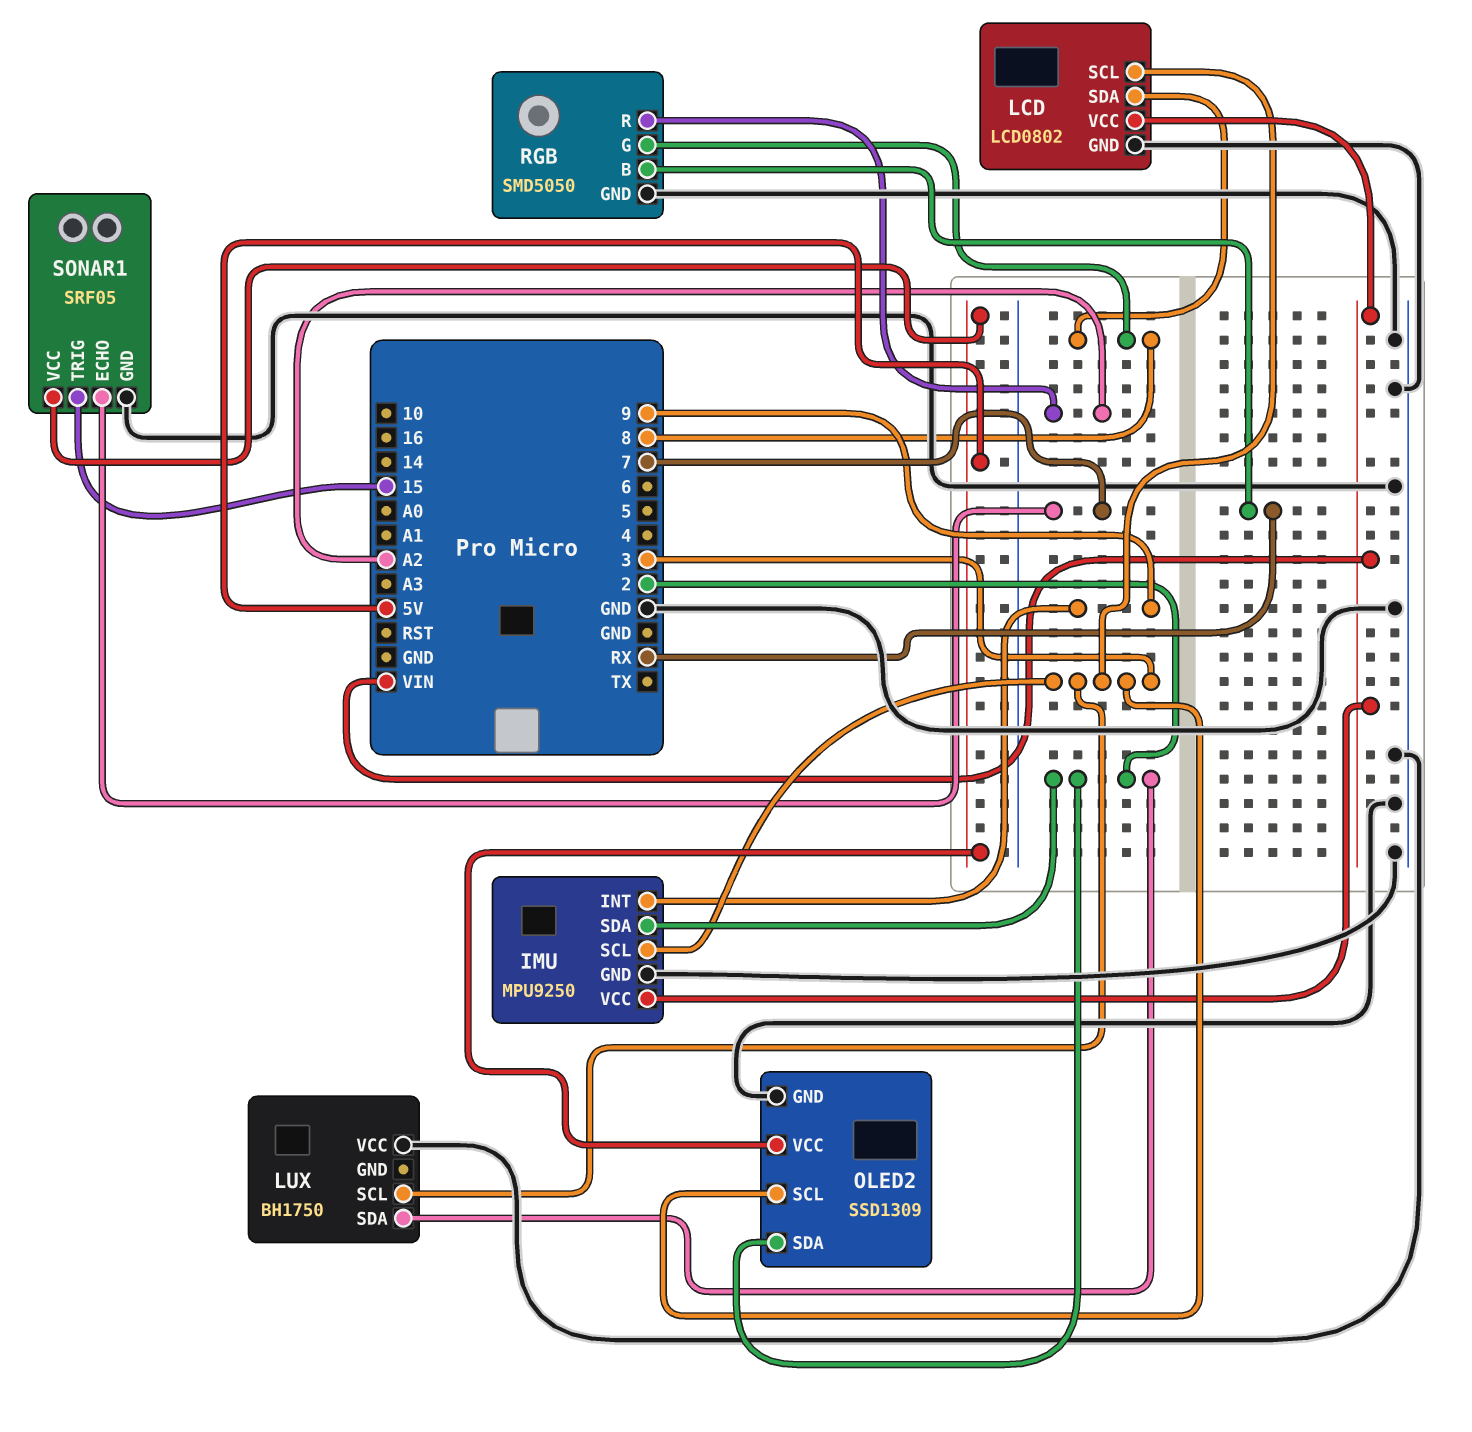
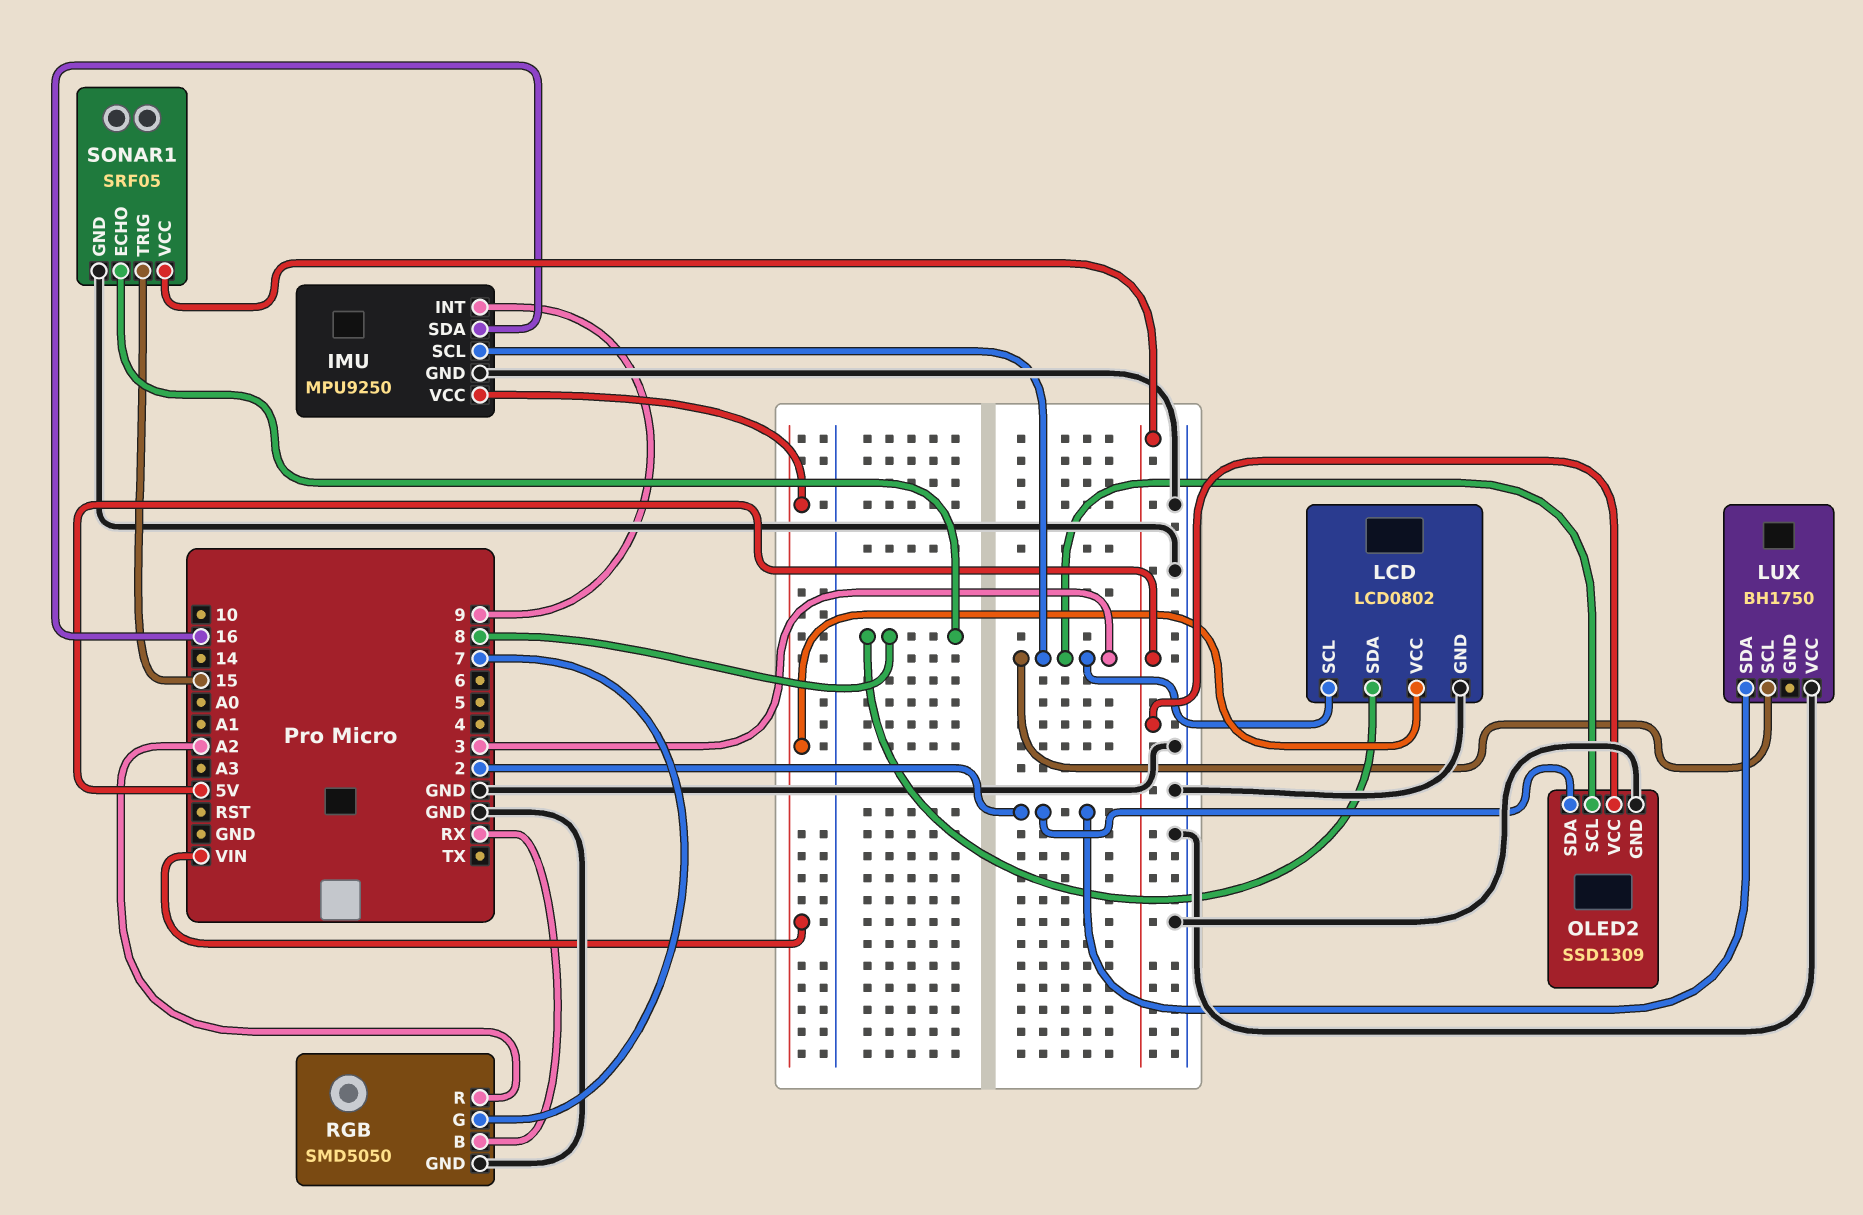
IMU pin SDA: 2 -> 16
RGB pin G: 8 -> 7
SONAR1 pin ECHO: 7 -> 8

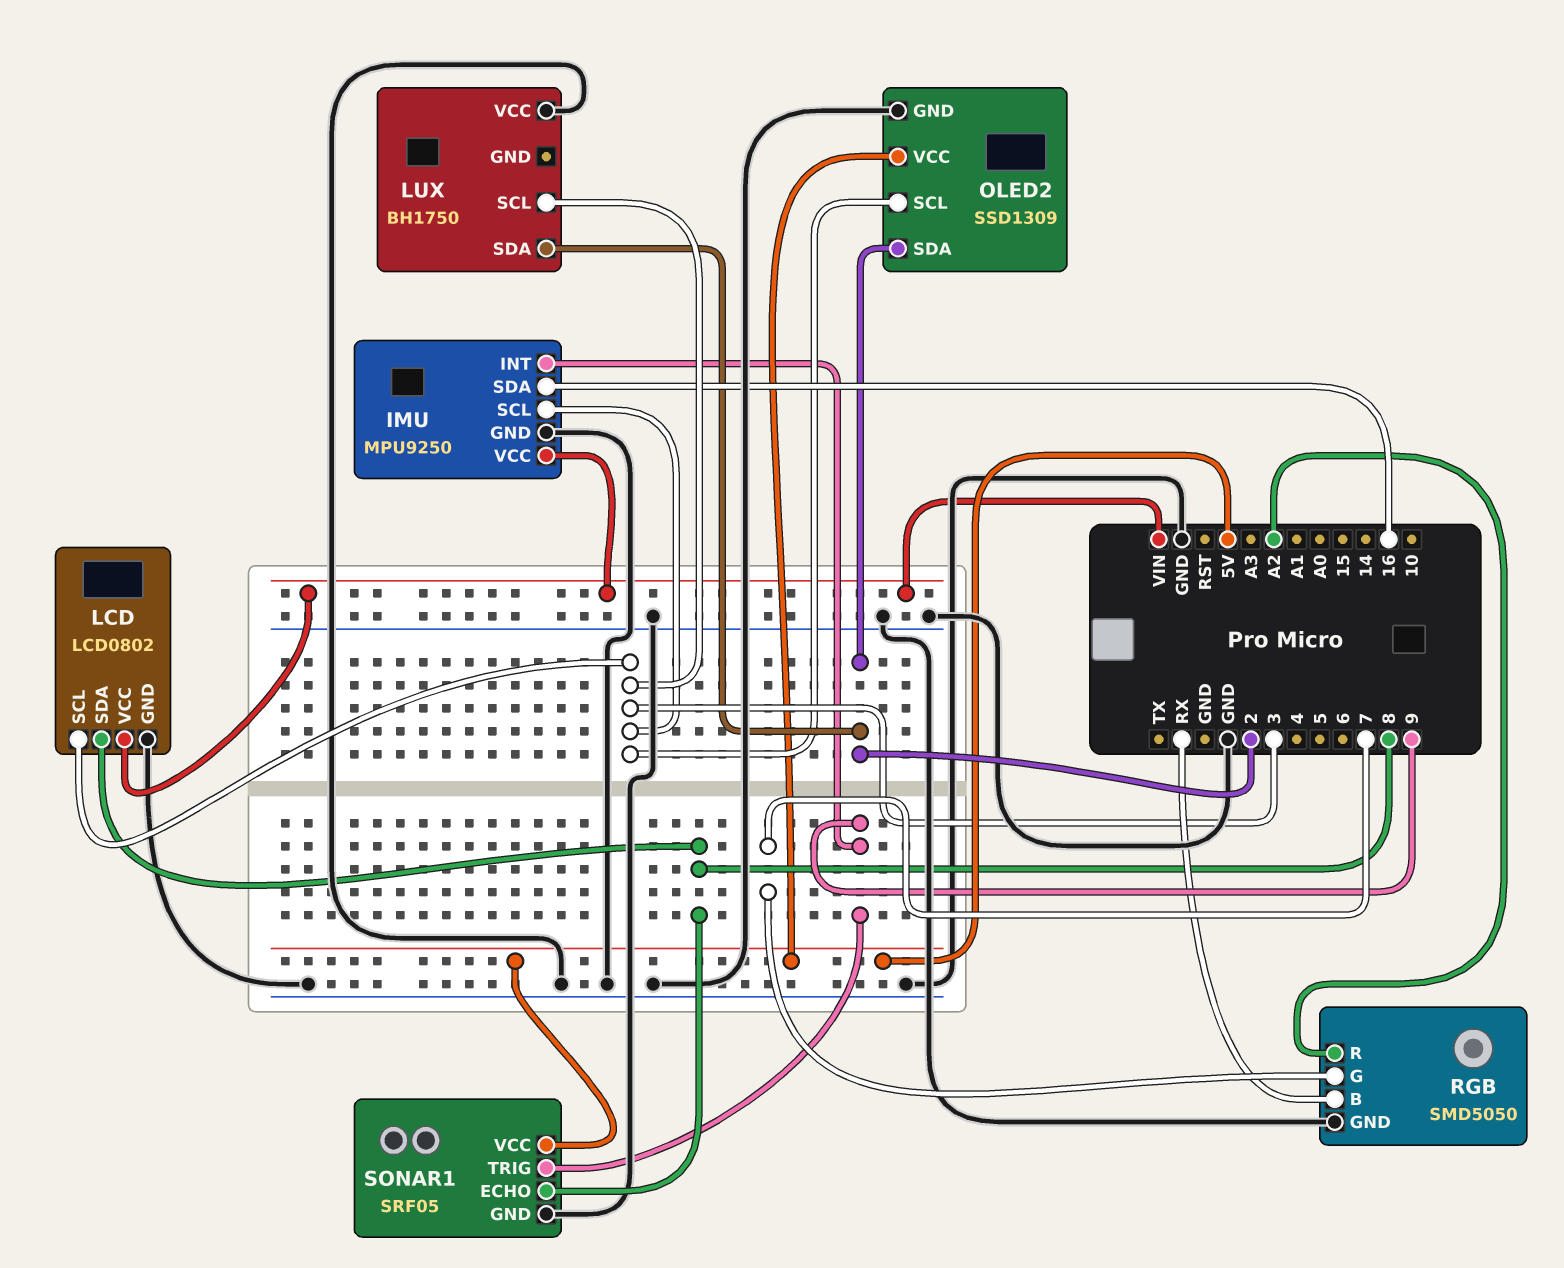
SONAR1 pin TRIG: 15 -> 9

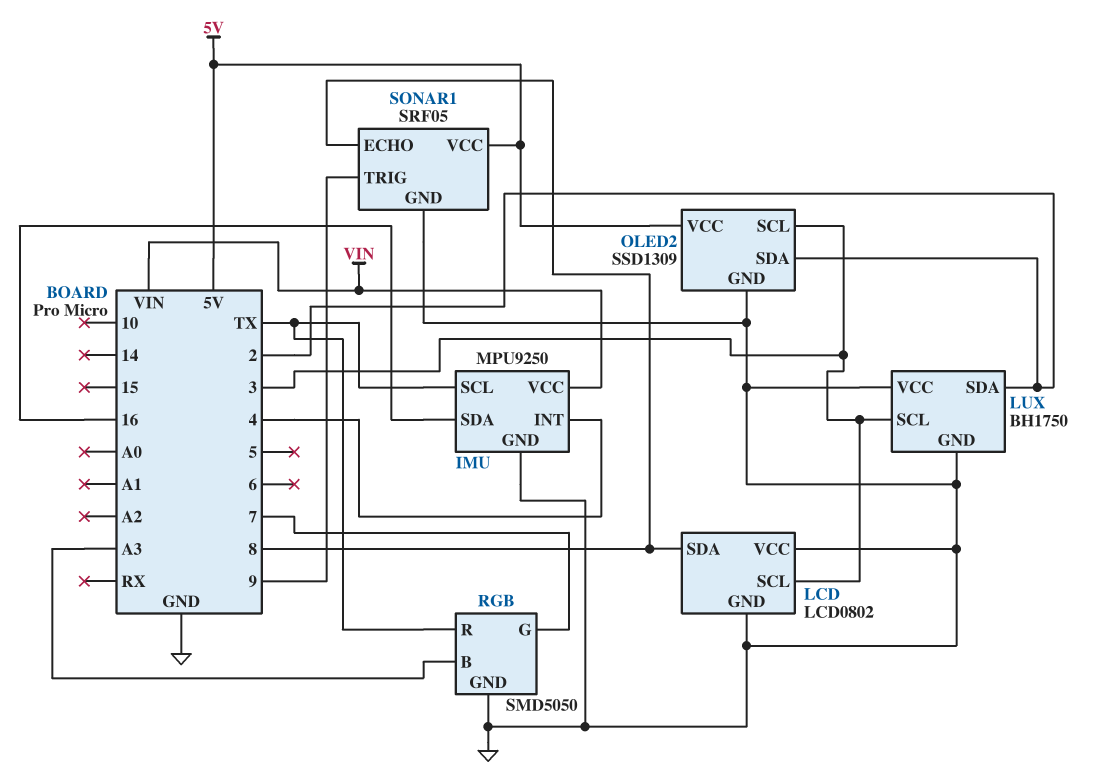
IMU pin INT: 9 -> 4
IMU pin SCL: 3 -> TX
LCD pin VCC: VIN -> GND
LUX pin GND: none -> GND
RGB pin B: RX -> A3
RGB pin R: A2 -> TX

